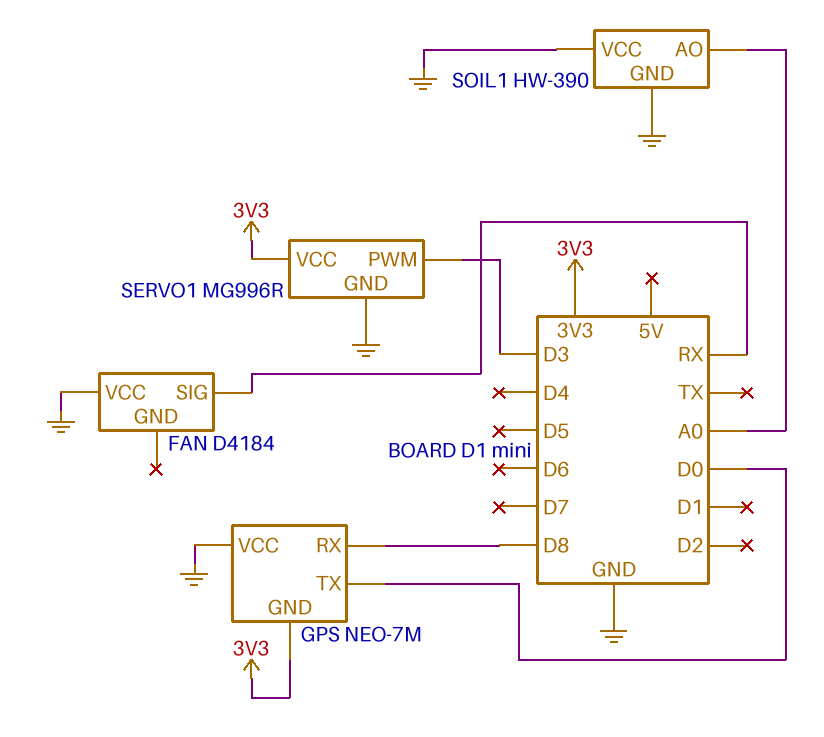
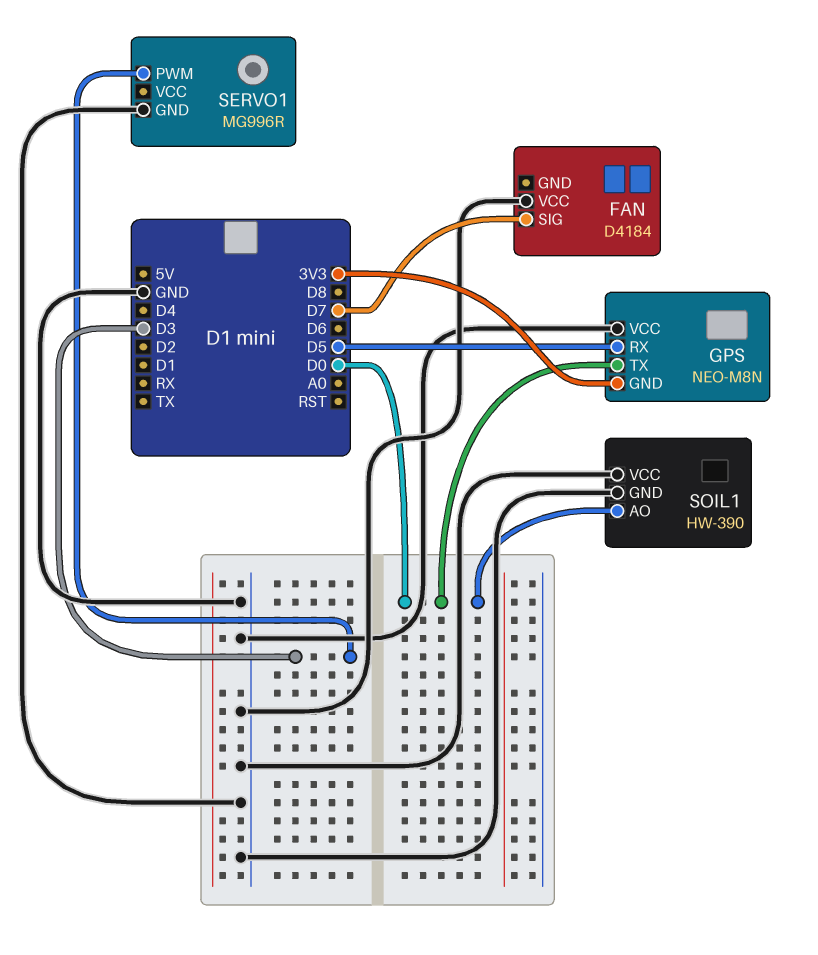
FAN pin SIG: RX -> D7
GPS: NEO-7M -> NEO-M8N
GPS pin RX: D8 -> D5
SERVO1 pin VCC: 3V3 -> none
SOIL1 pin AO: A0 -> D0

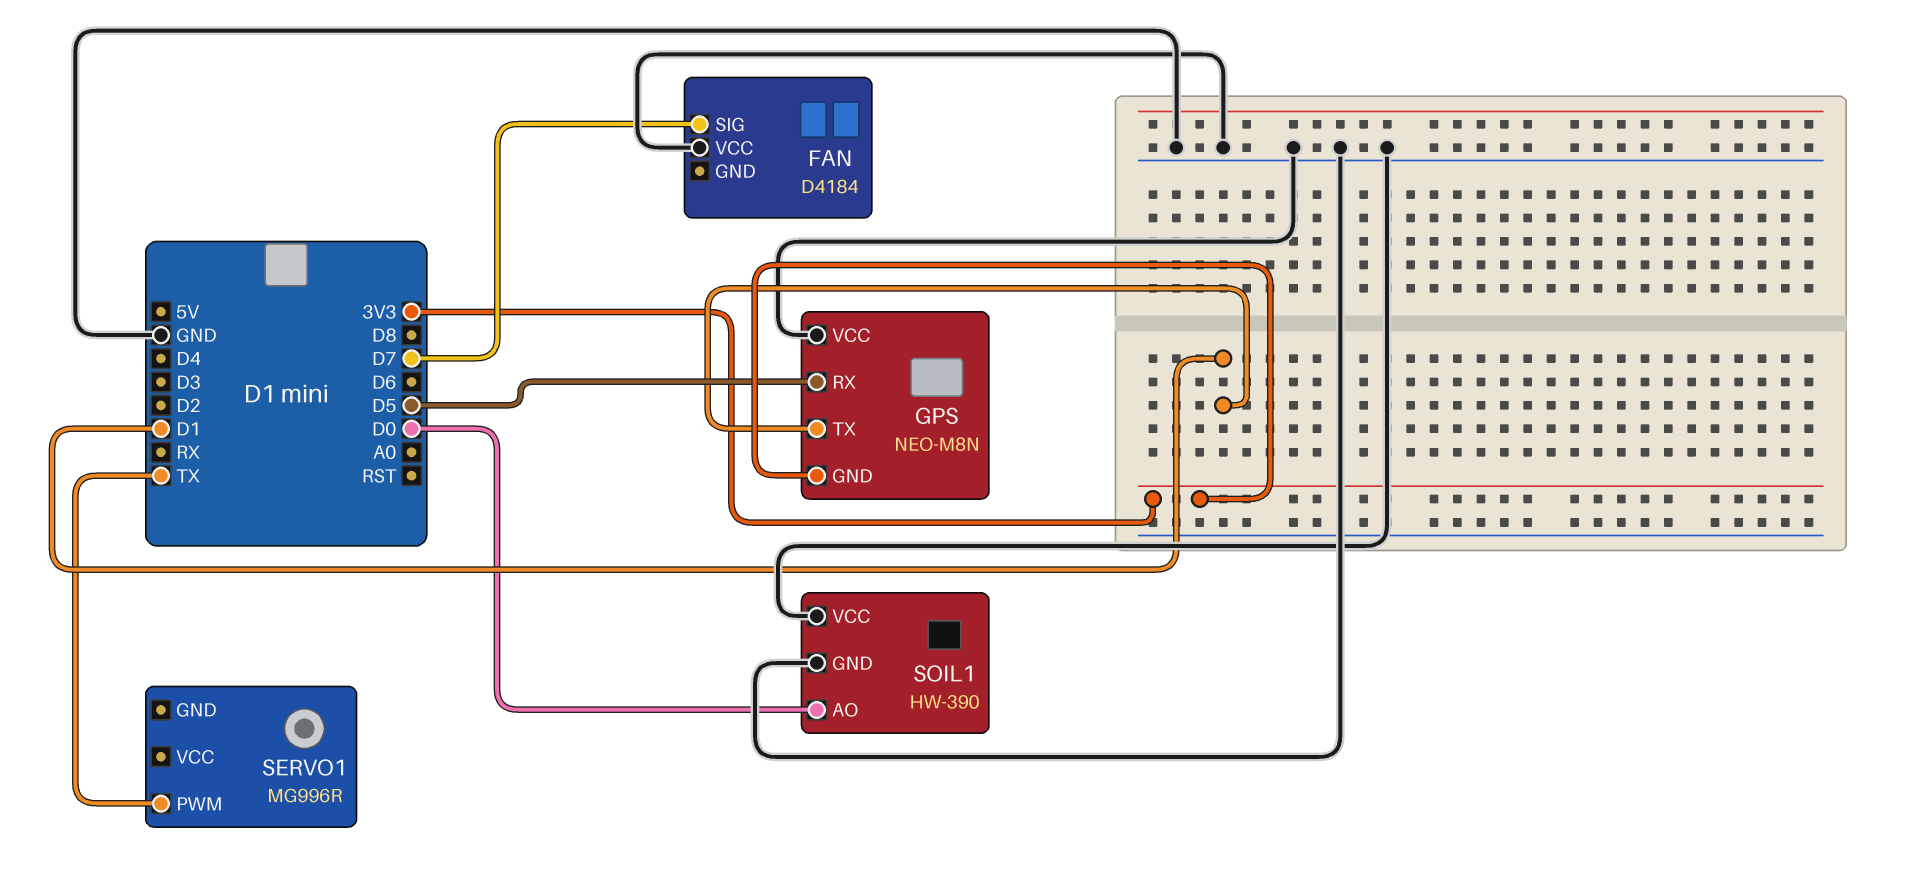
GPS pin TX: D0 -> D1
SERVO1 pin GND: GND -> none
SERVO1 pin PWM: D3 -> TX

